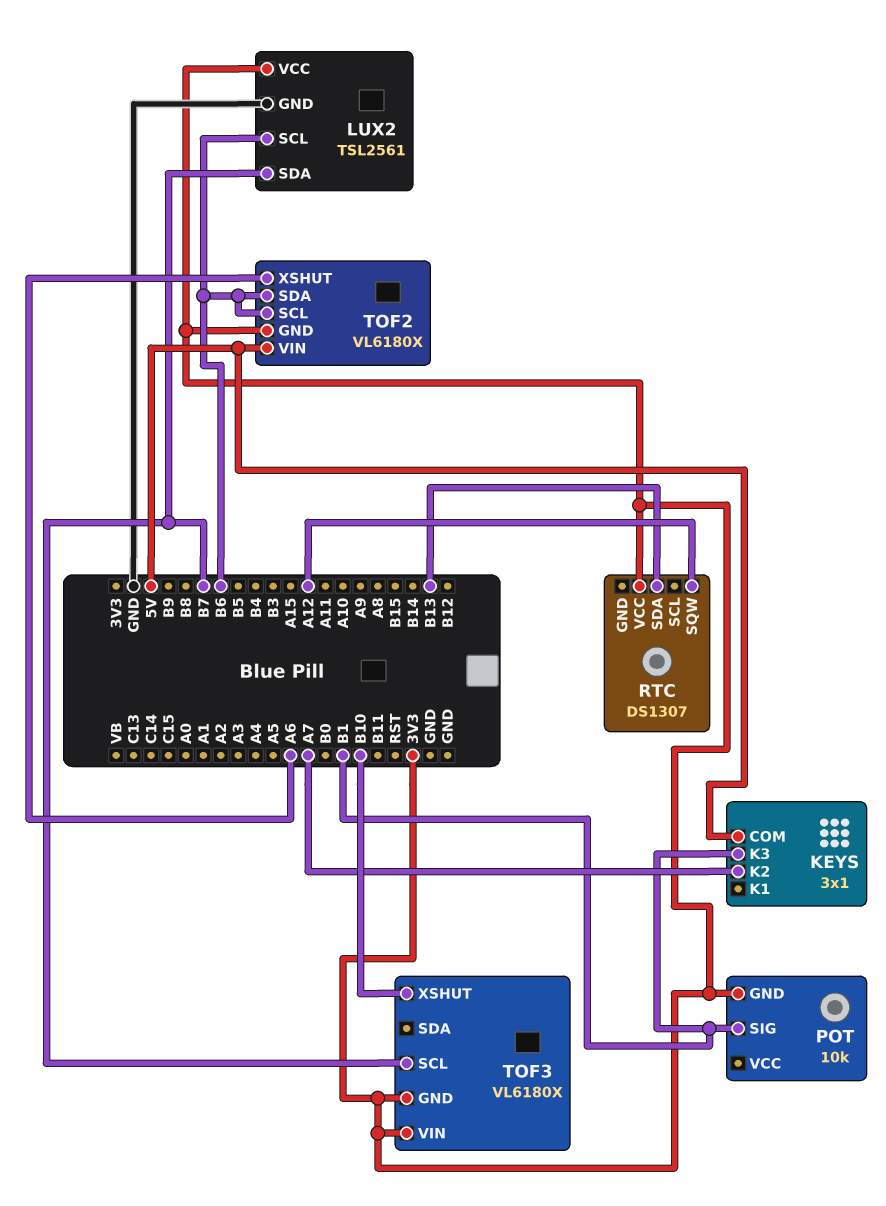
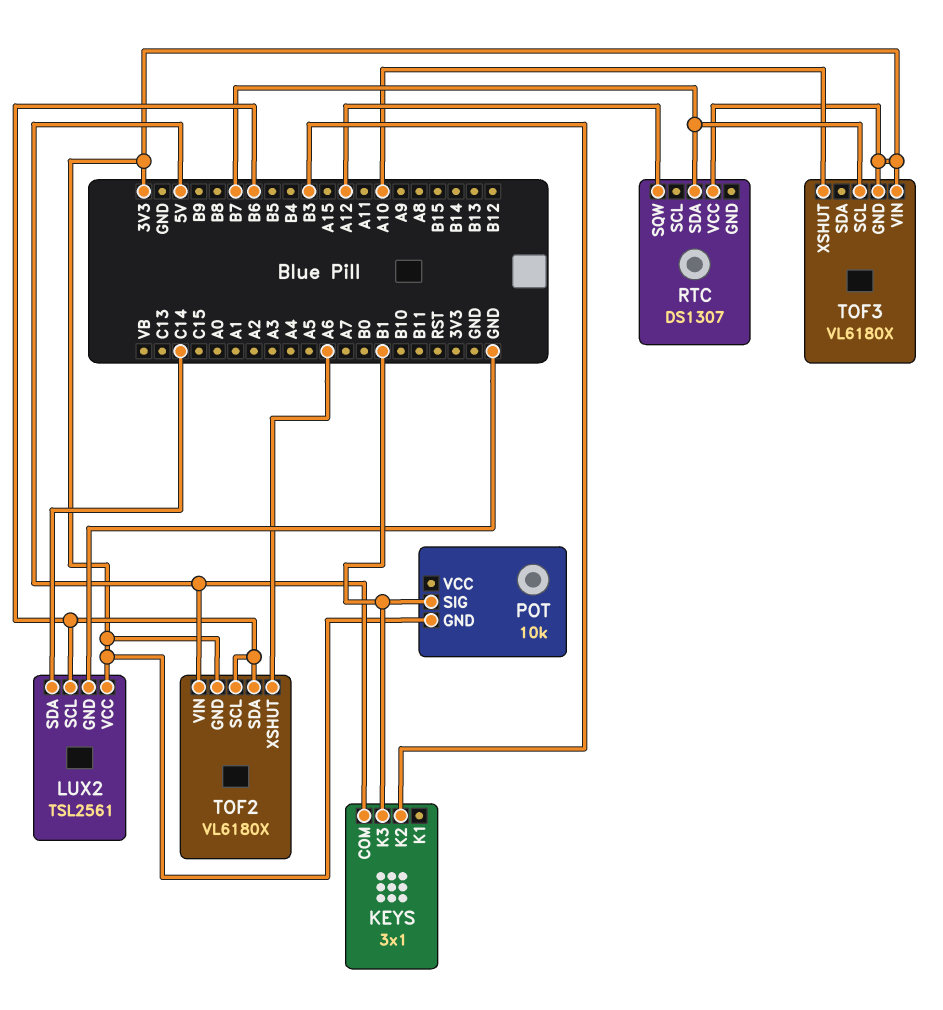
KEYS pin K2: A7 -> B3
LUX2 pin SDA: B7 -> C14
RTC pin SDA: B13 -> B7
TOF3 pin XSHUT: B10 -> A10

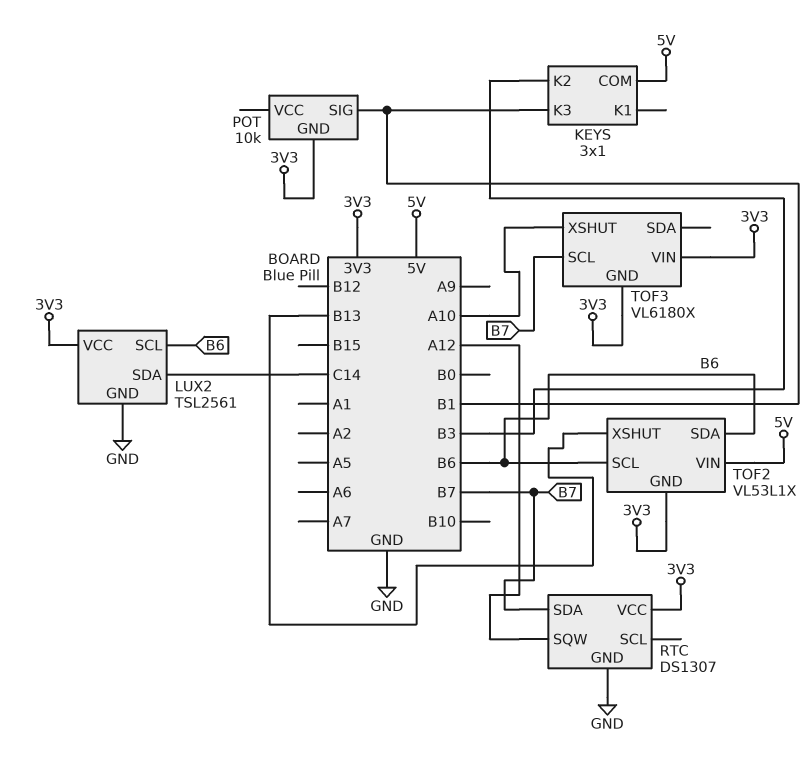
RTC pin GND: none -> GND
TOF2: VL6180X -> VL53L1X
TOF2 pin XSHUT: A6 -> B13

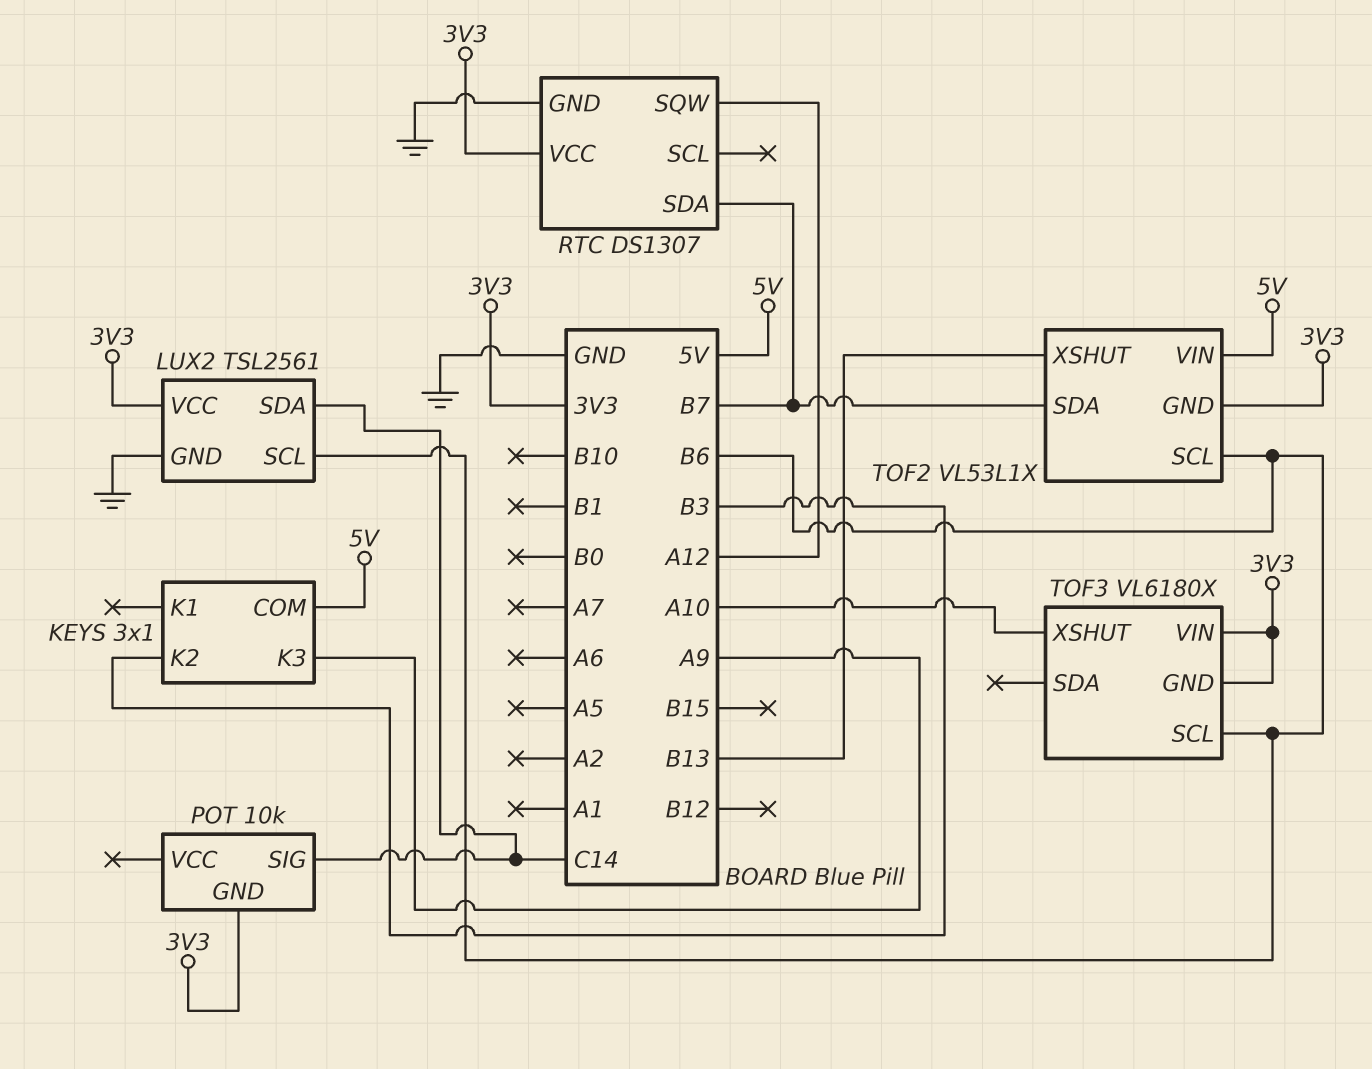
KEYS pin K3: B1 -> A9
POT pin SIG: B1 -> C14
TOF2 pin SDA: B6 -> B7
TOF3 pin SCL: B7 -> B6

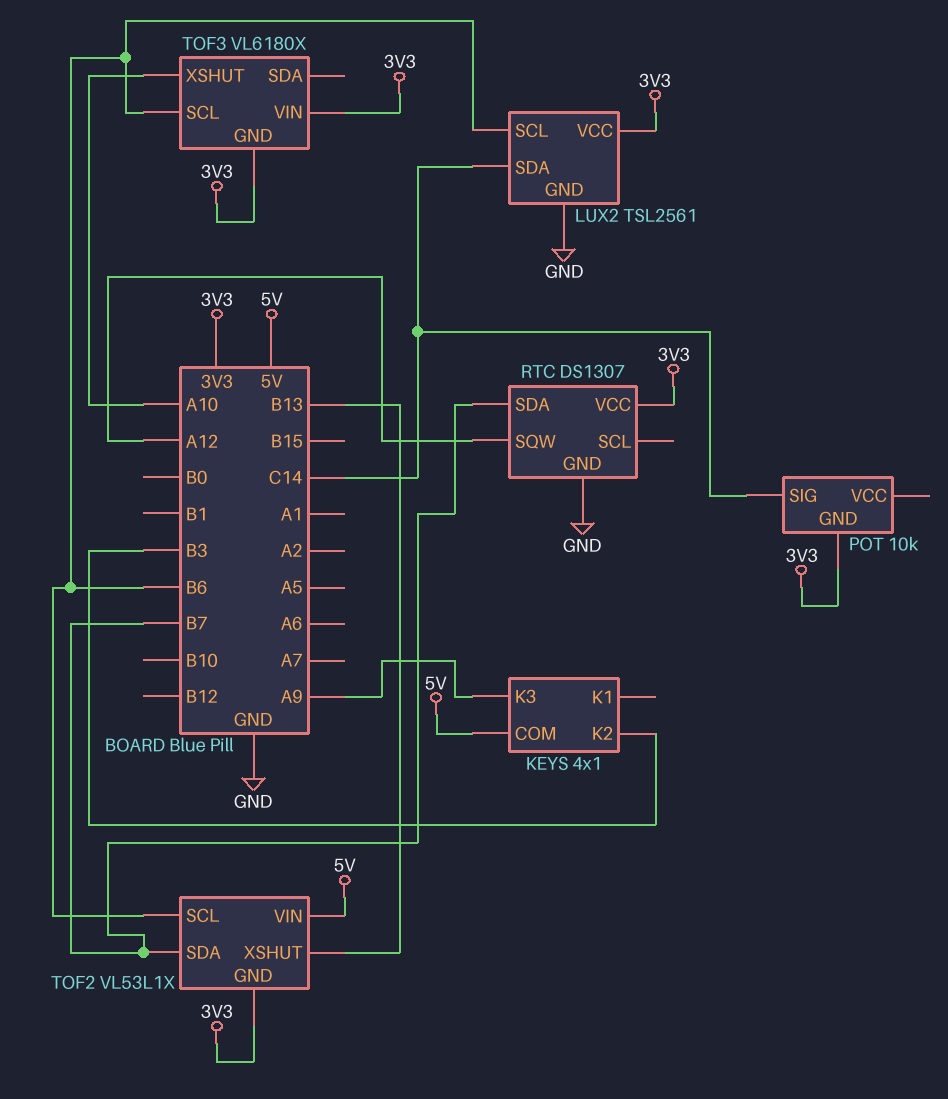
KEYS: 3x1 -> 4x1

